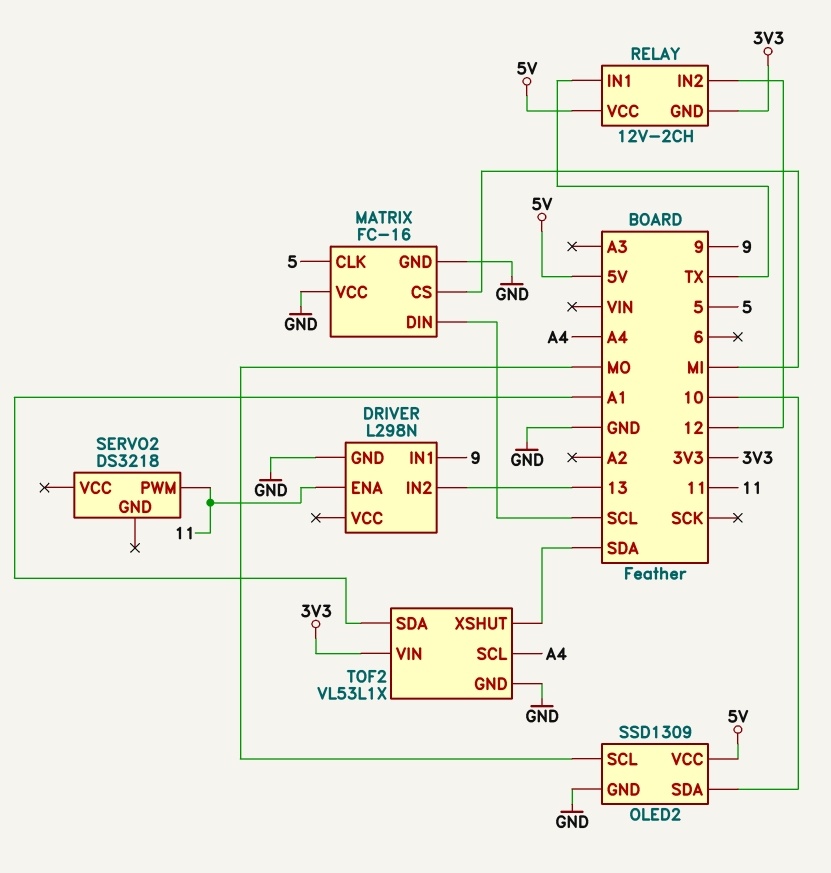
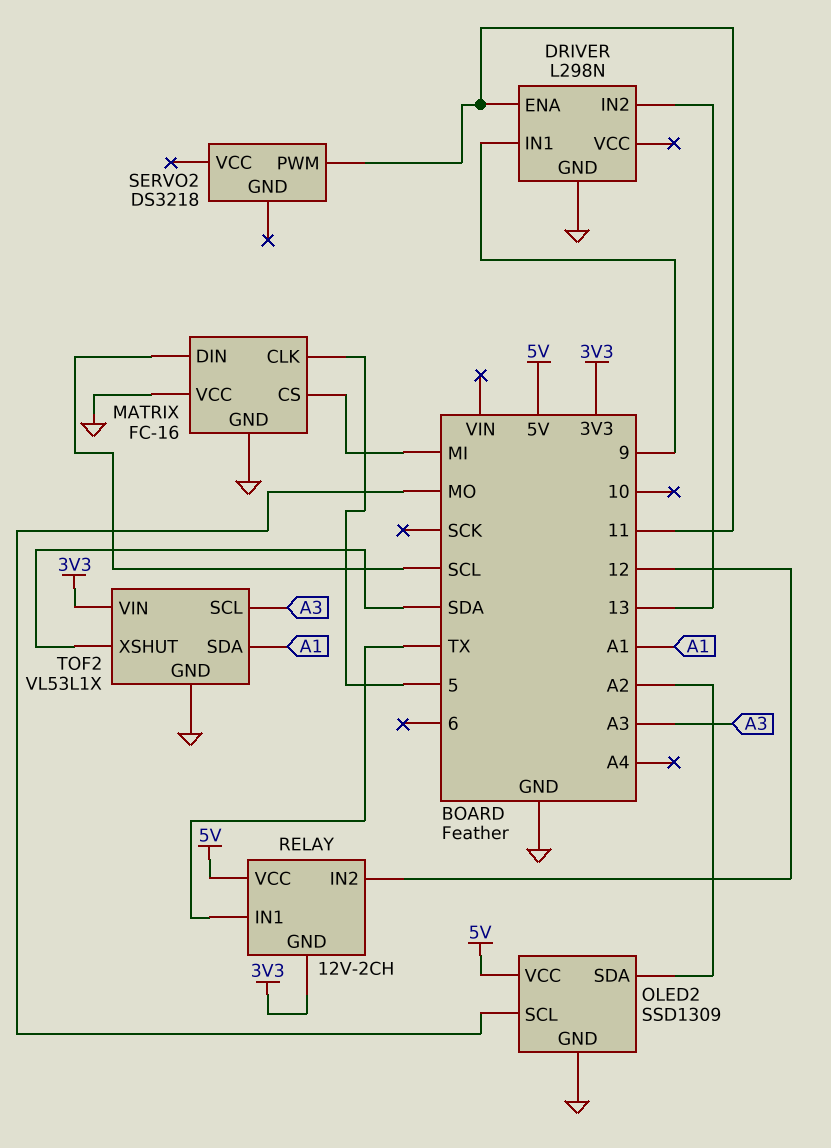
OLED2 pin SDA: 10 -> A2
TOF2 pin SCL: A4 -> A3

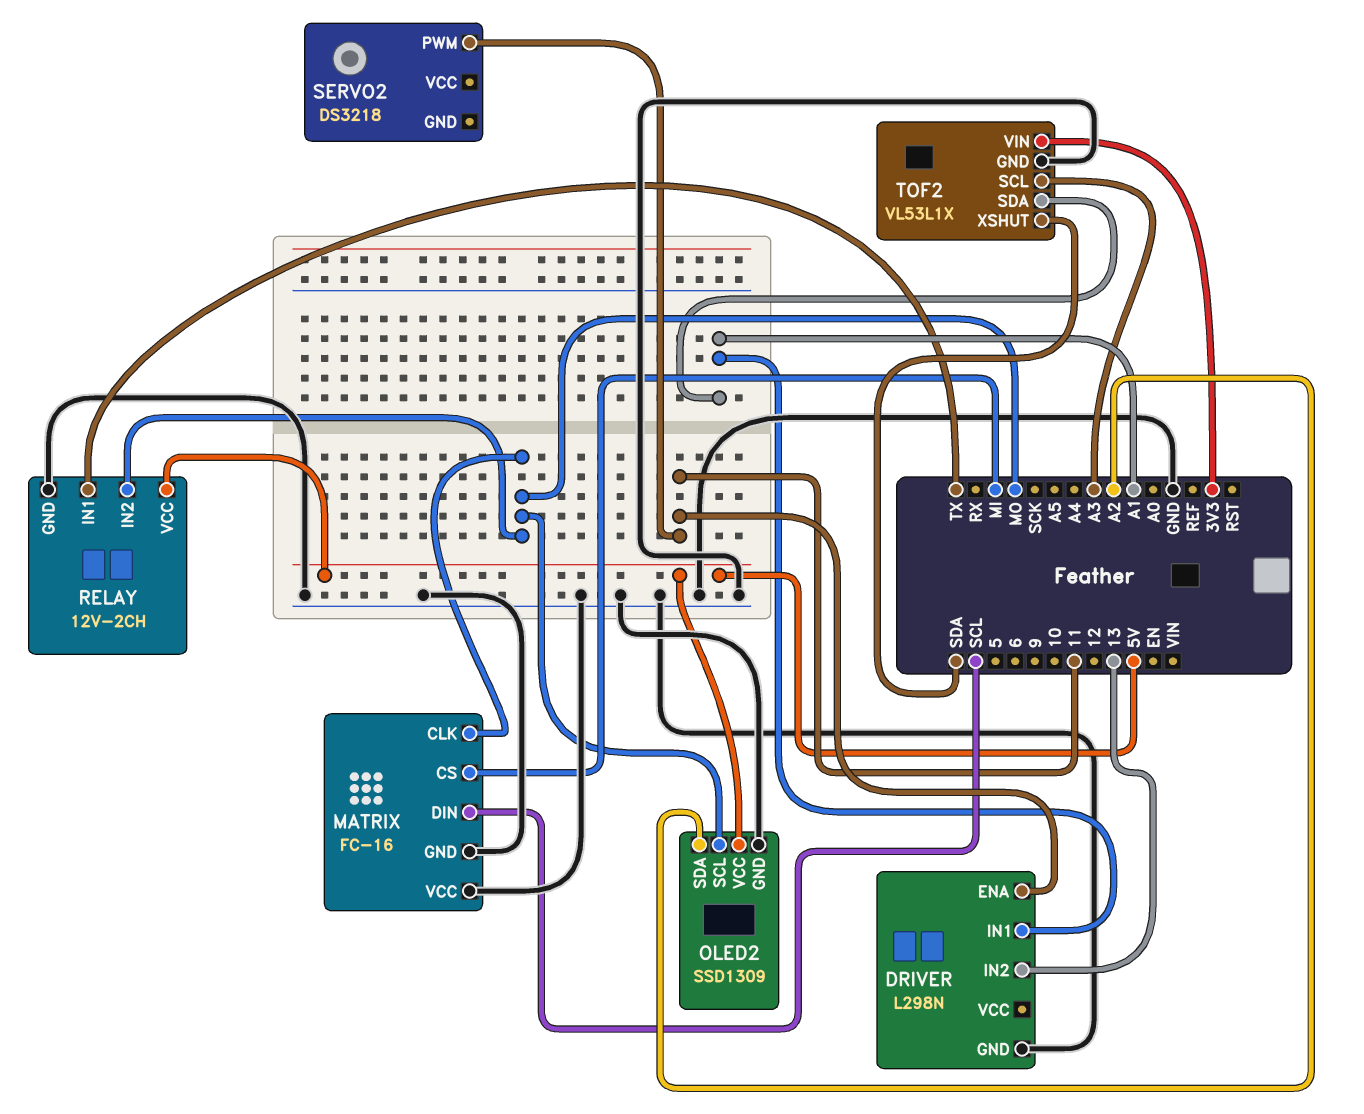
DRIVER pin IN1: 9 -> A1
MATRIX pin CLK: 5 -> MO
RELAY pin GND: 3V3 -> GND
RELAY pin IN2: 12 -> MO

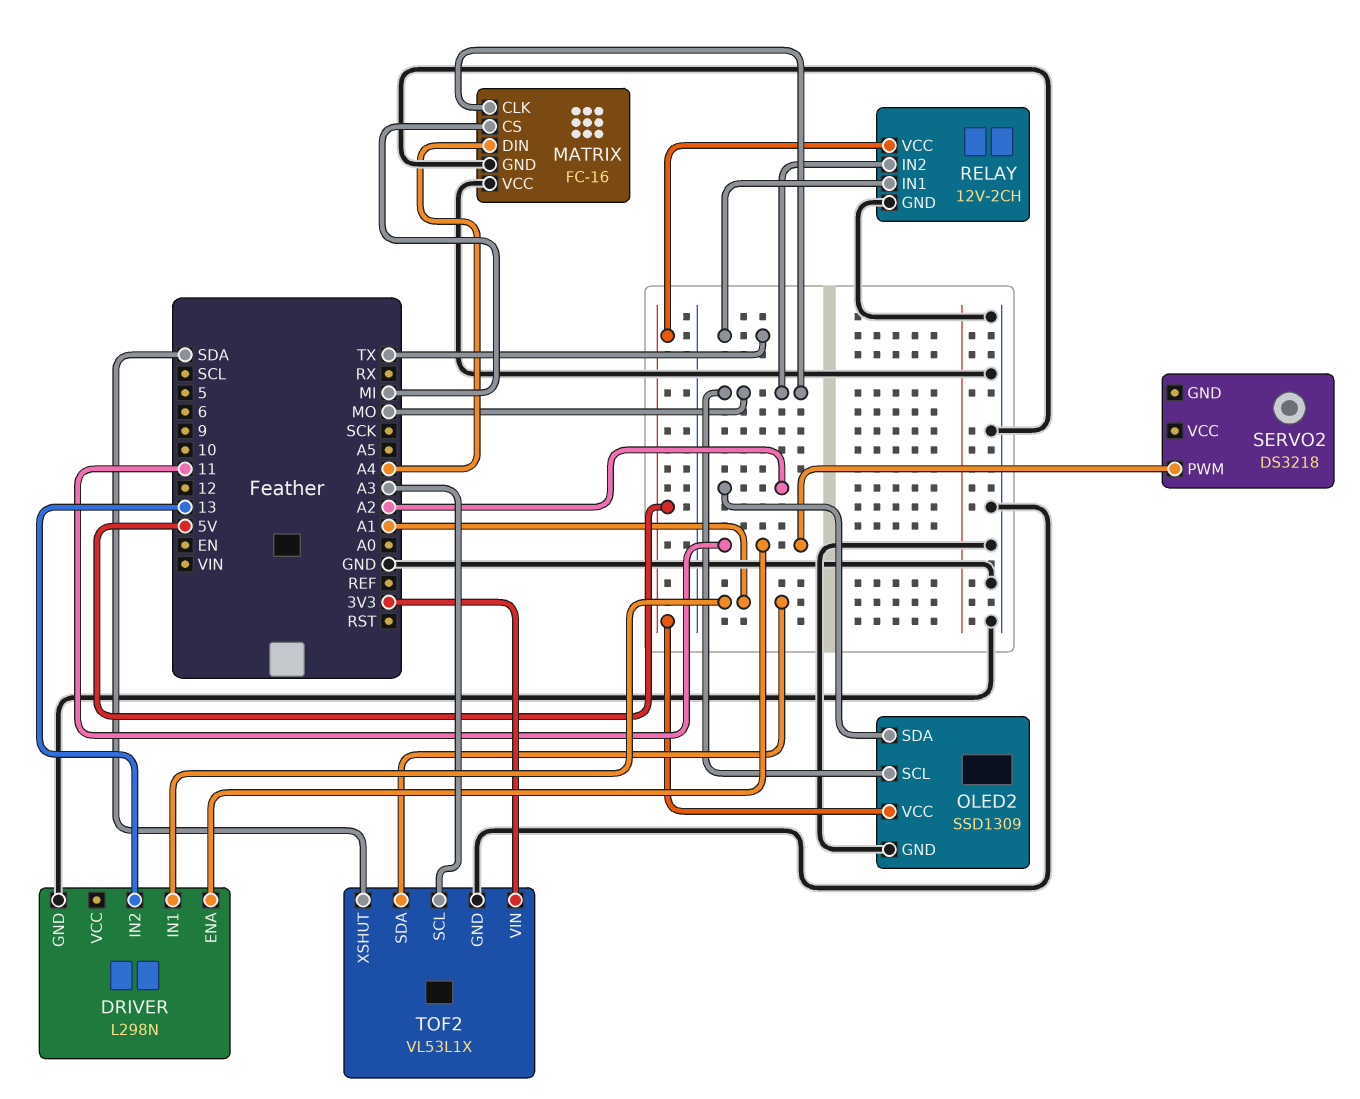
MATRIX pin DIN: SCL -> A4

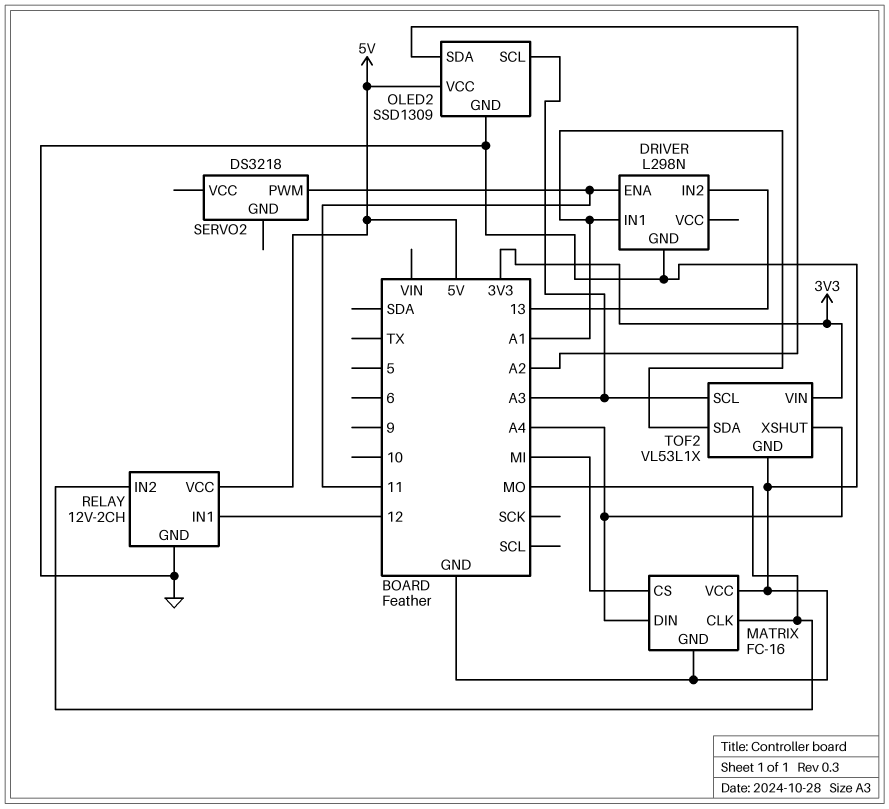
OLED2 pin SCL: MO -> A3
RELAY pin IN1: TX -> 12
TOF2 pin XSHUT: SDA -> A4

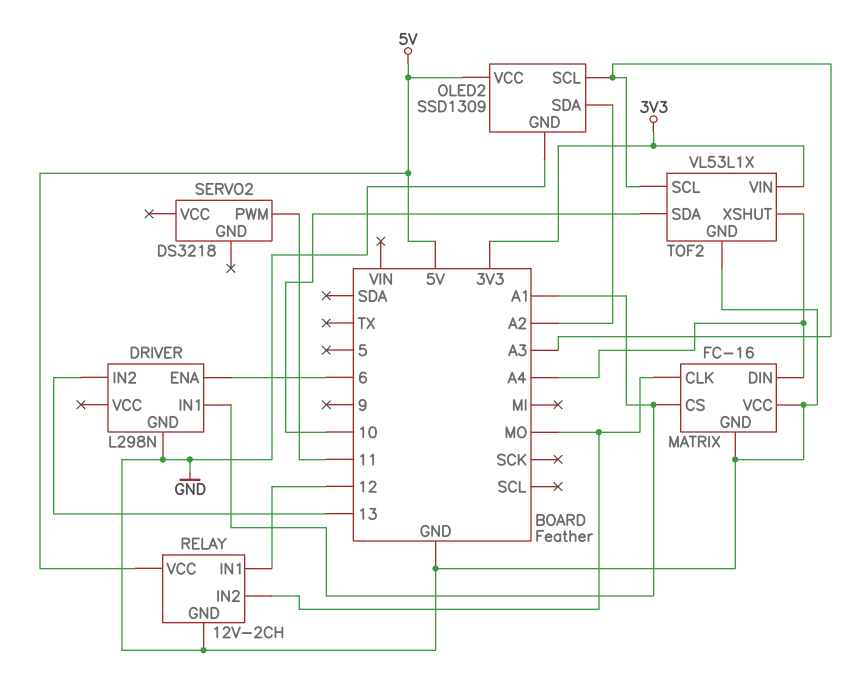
DRIVER pin ENA: 11 -> 6
MATRIX pin CS: MI -> A1
TOF2 pin SDA: A1 -> 10

